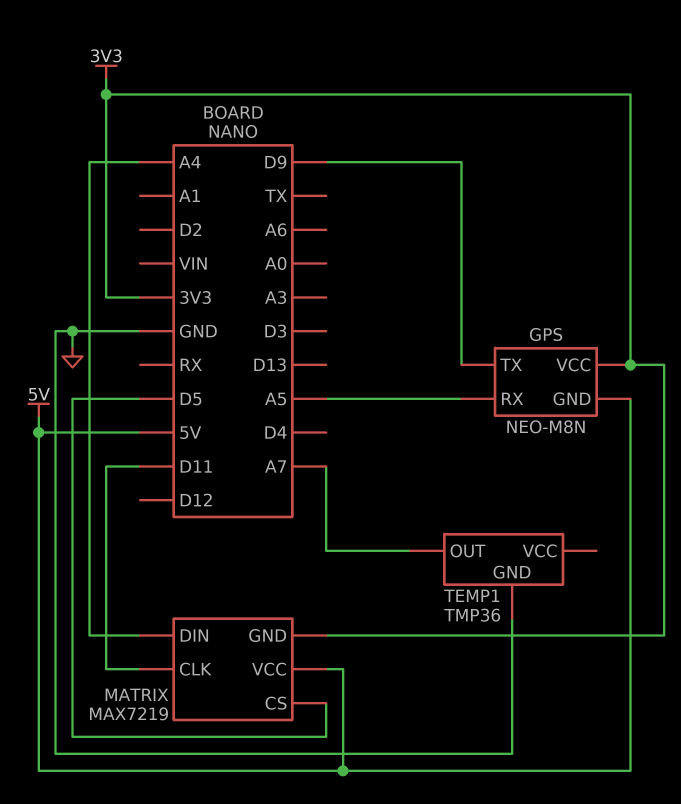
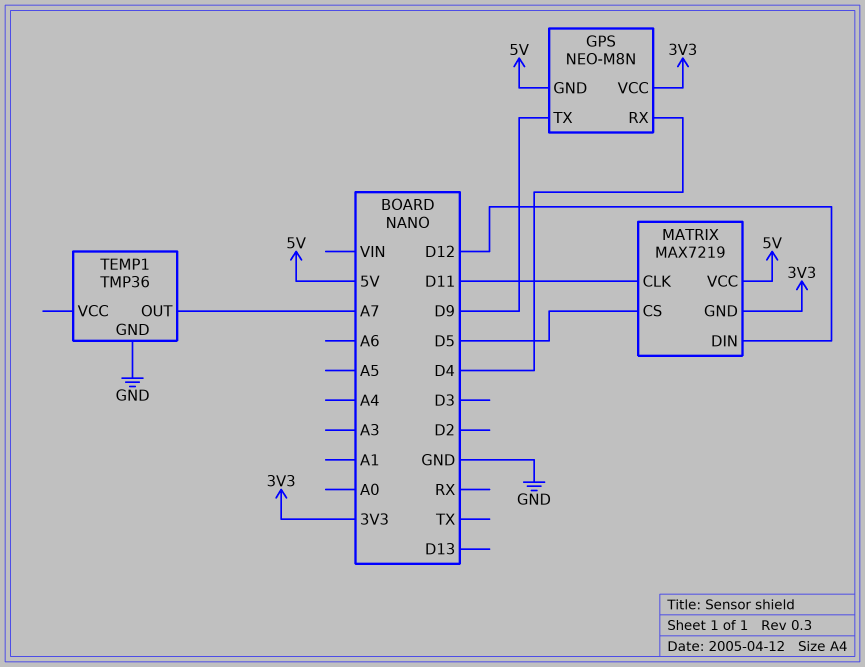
GPS pin RX: A5 -> D4
MATRIX pin DIN: A4 -> D12

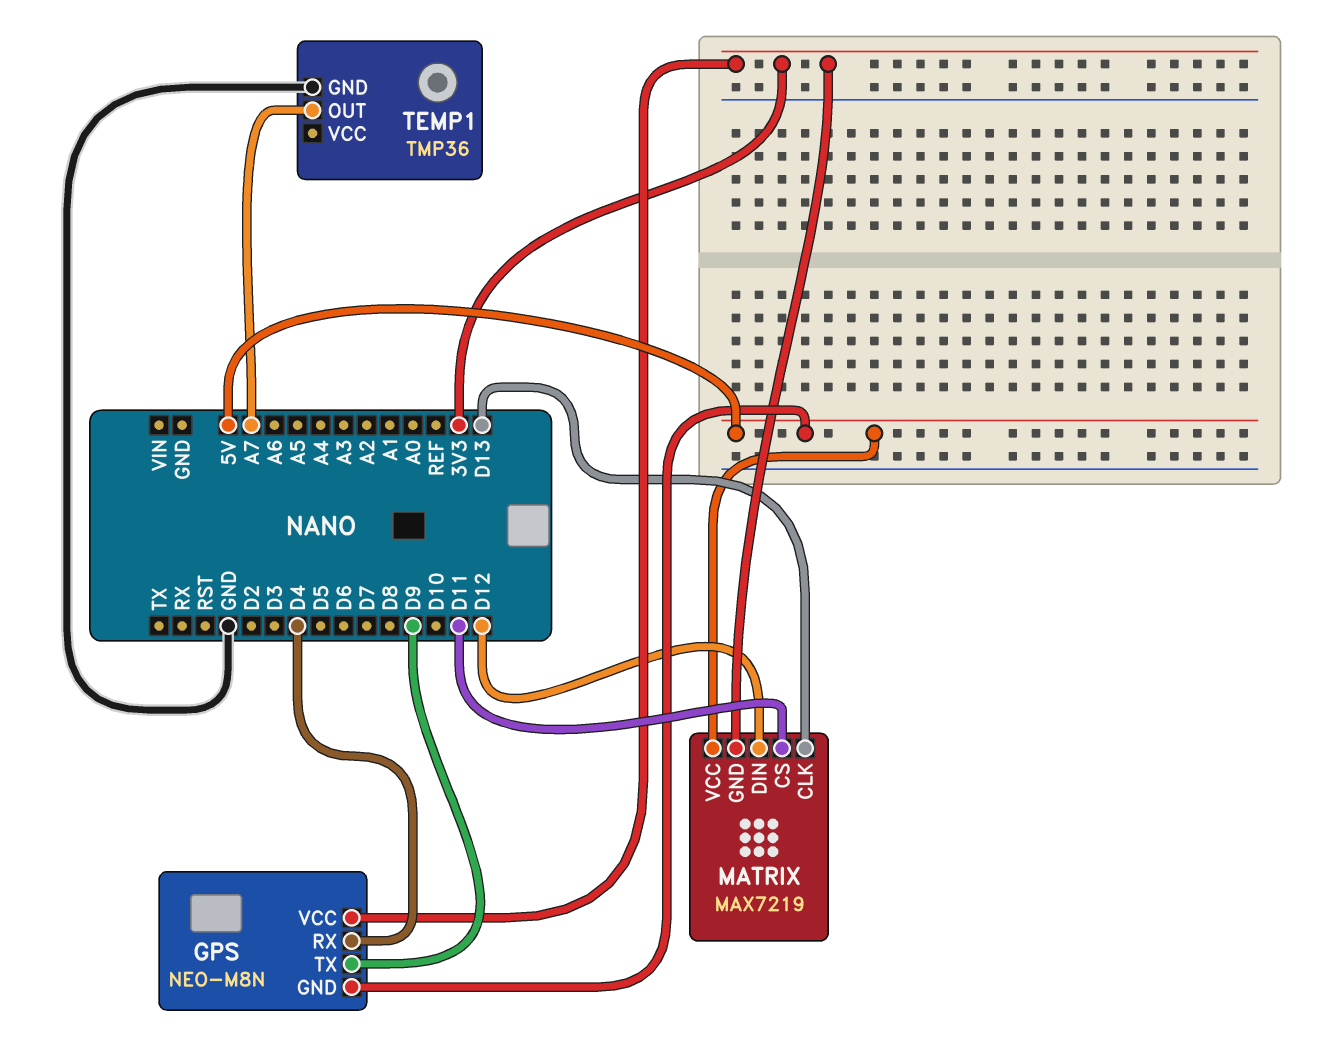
MATRIX pin CLK: D11 -> D13
MATRIX pin CS: D5 -> D11

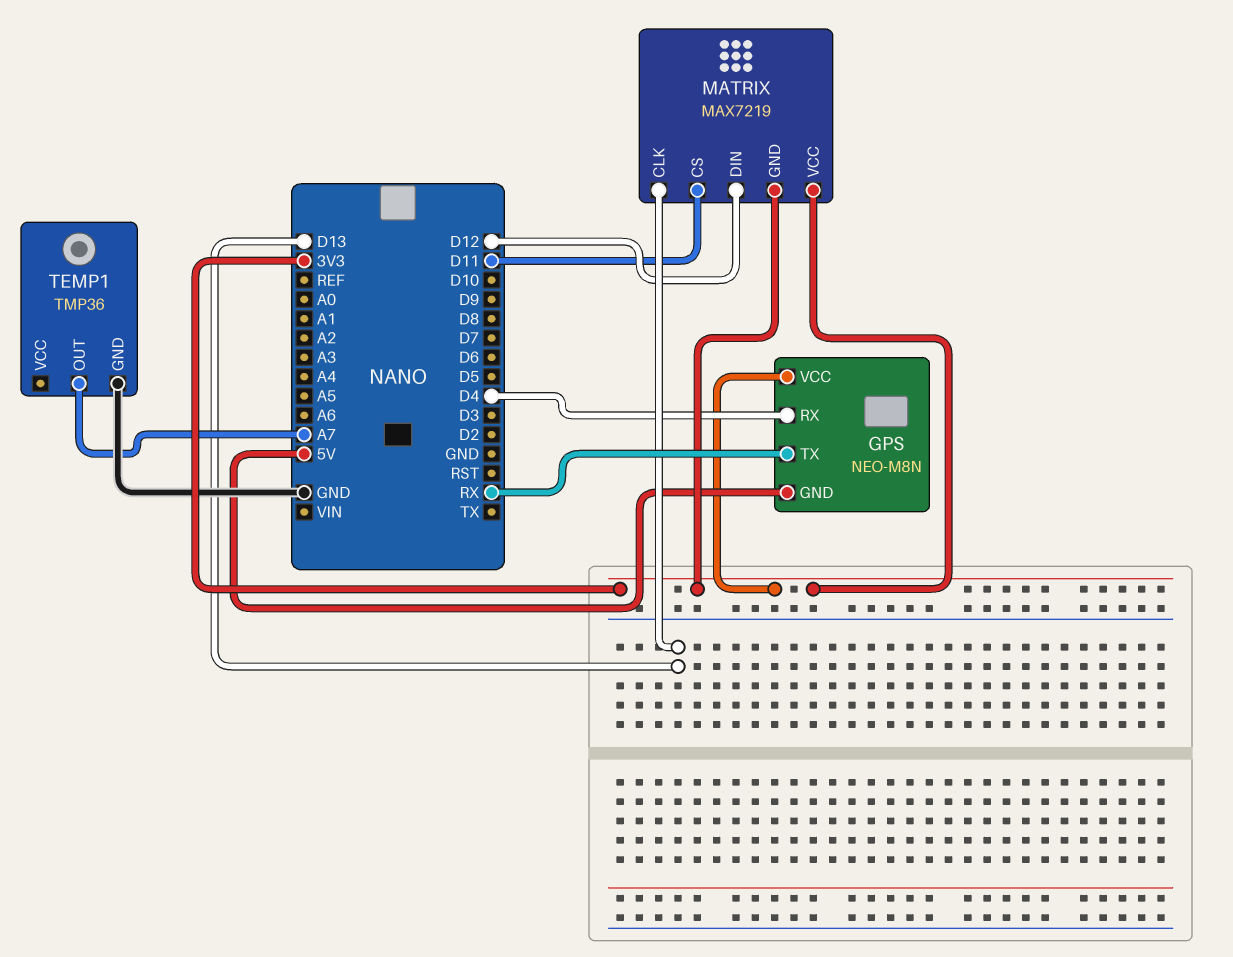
GPS pin TX: D9 -> RX
MATRIX pin VCC: 5V -> 3V3

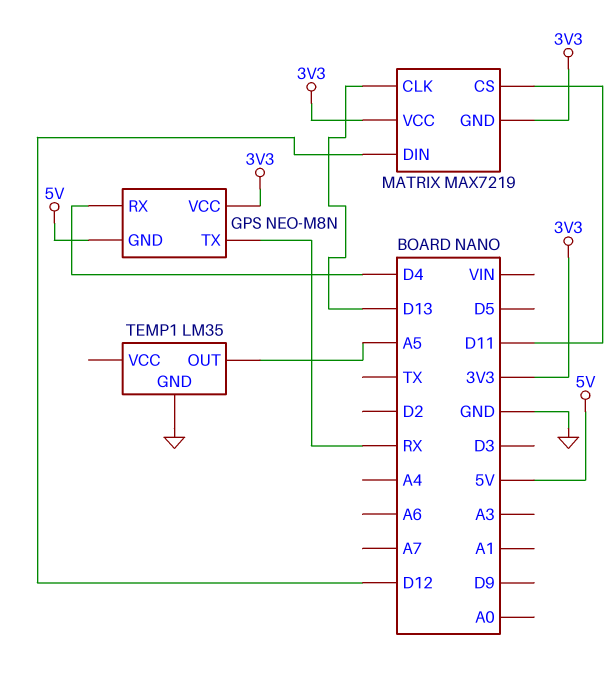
TEMP1: TMP36 -> LM35
TEMP1 pin OUT: A7 -> A5

